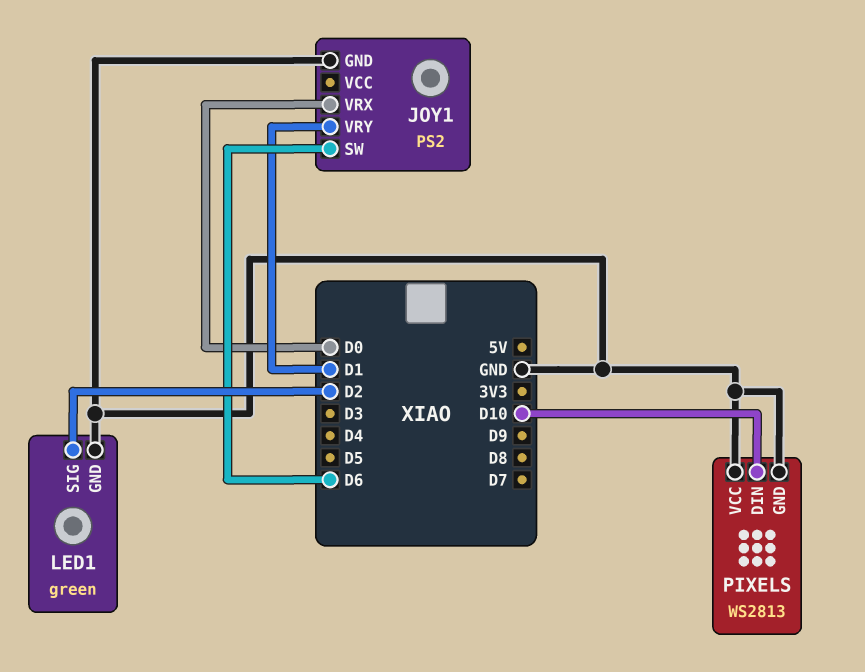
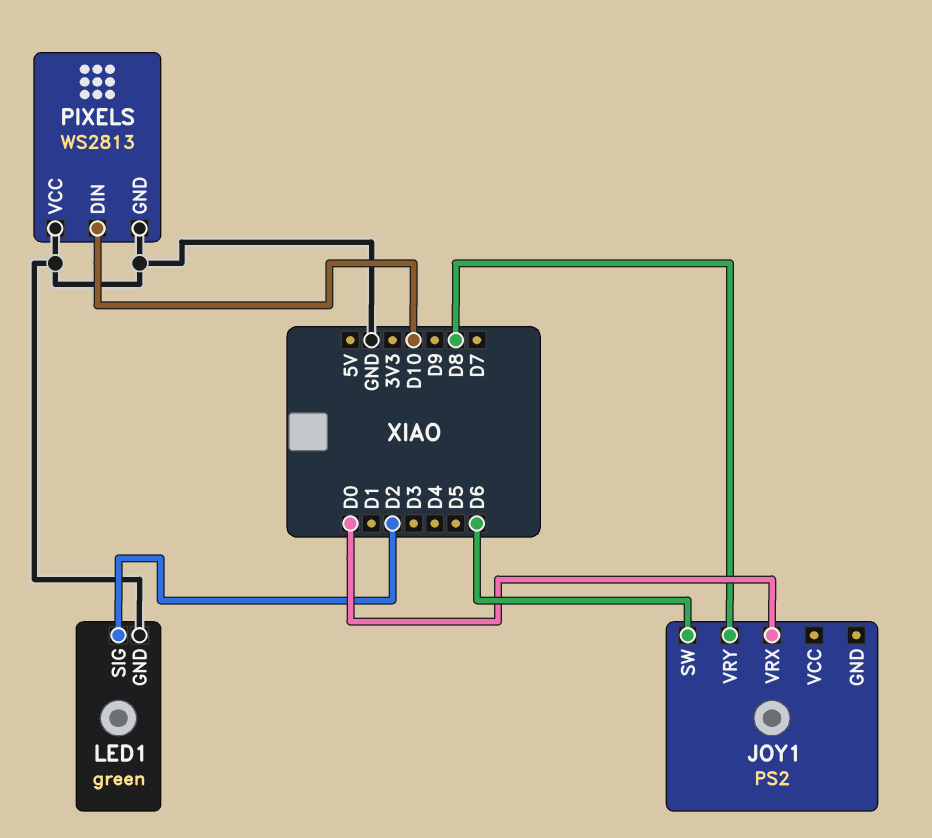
JOY1 pin GND: GND -> none
JOY1 pin VRY: D1 -> D8

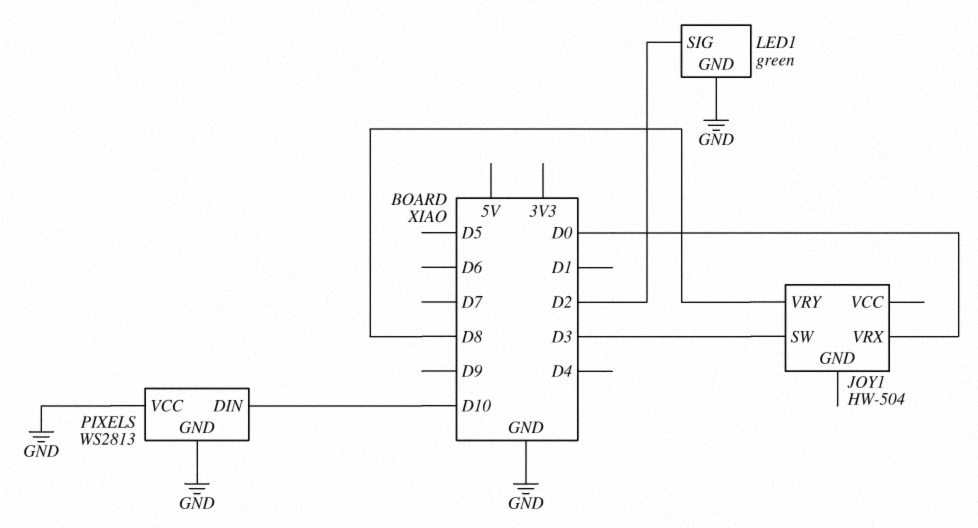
JOY1: PS2 -> HW-504
JOY1 pin SW: D6 -> D3

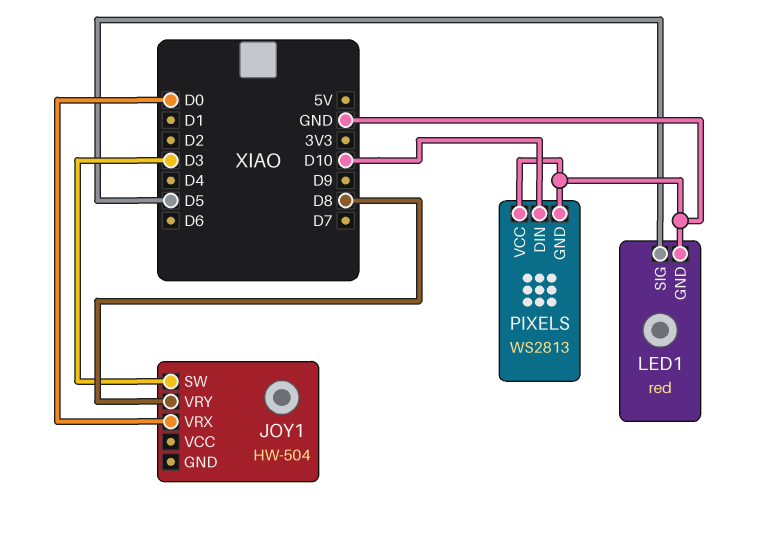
LED1: green -> red
LED1 pin SIG: D2 -> D5

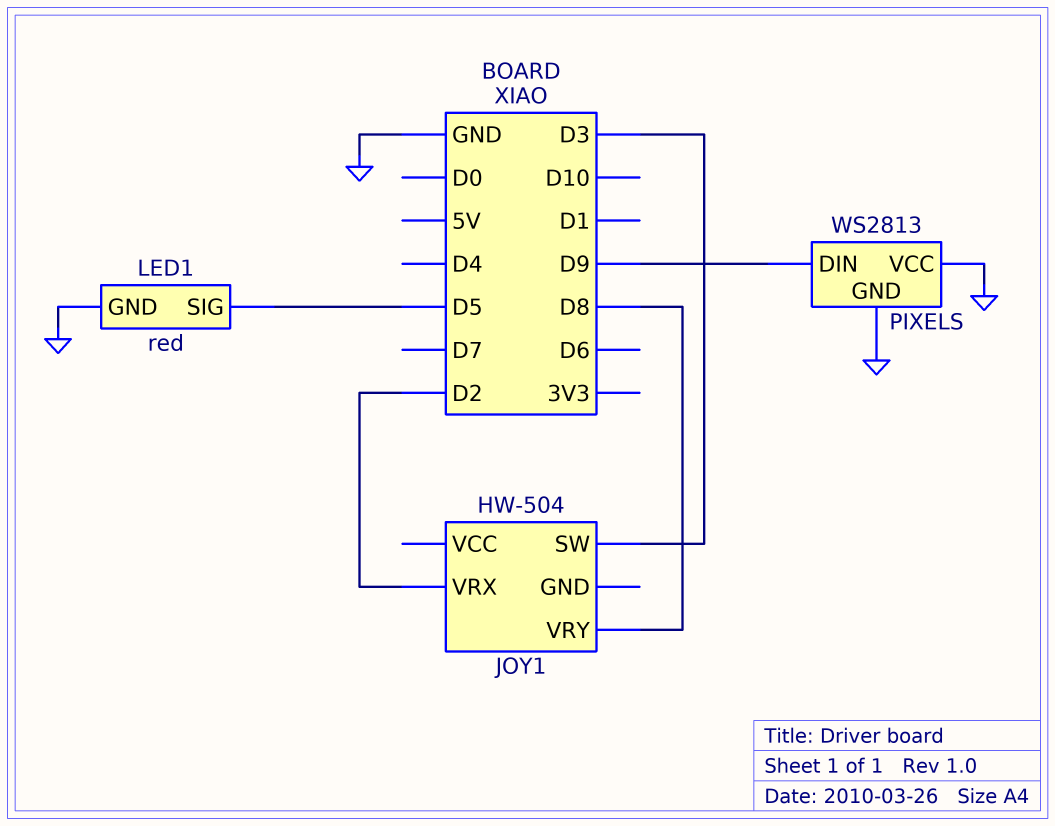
JOY1 pin VRX: D0 -> D2
PIXELS pin DIN: D10 -> D9

